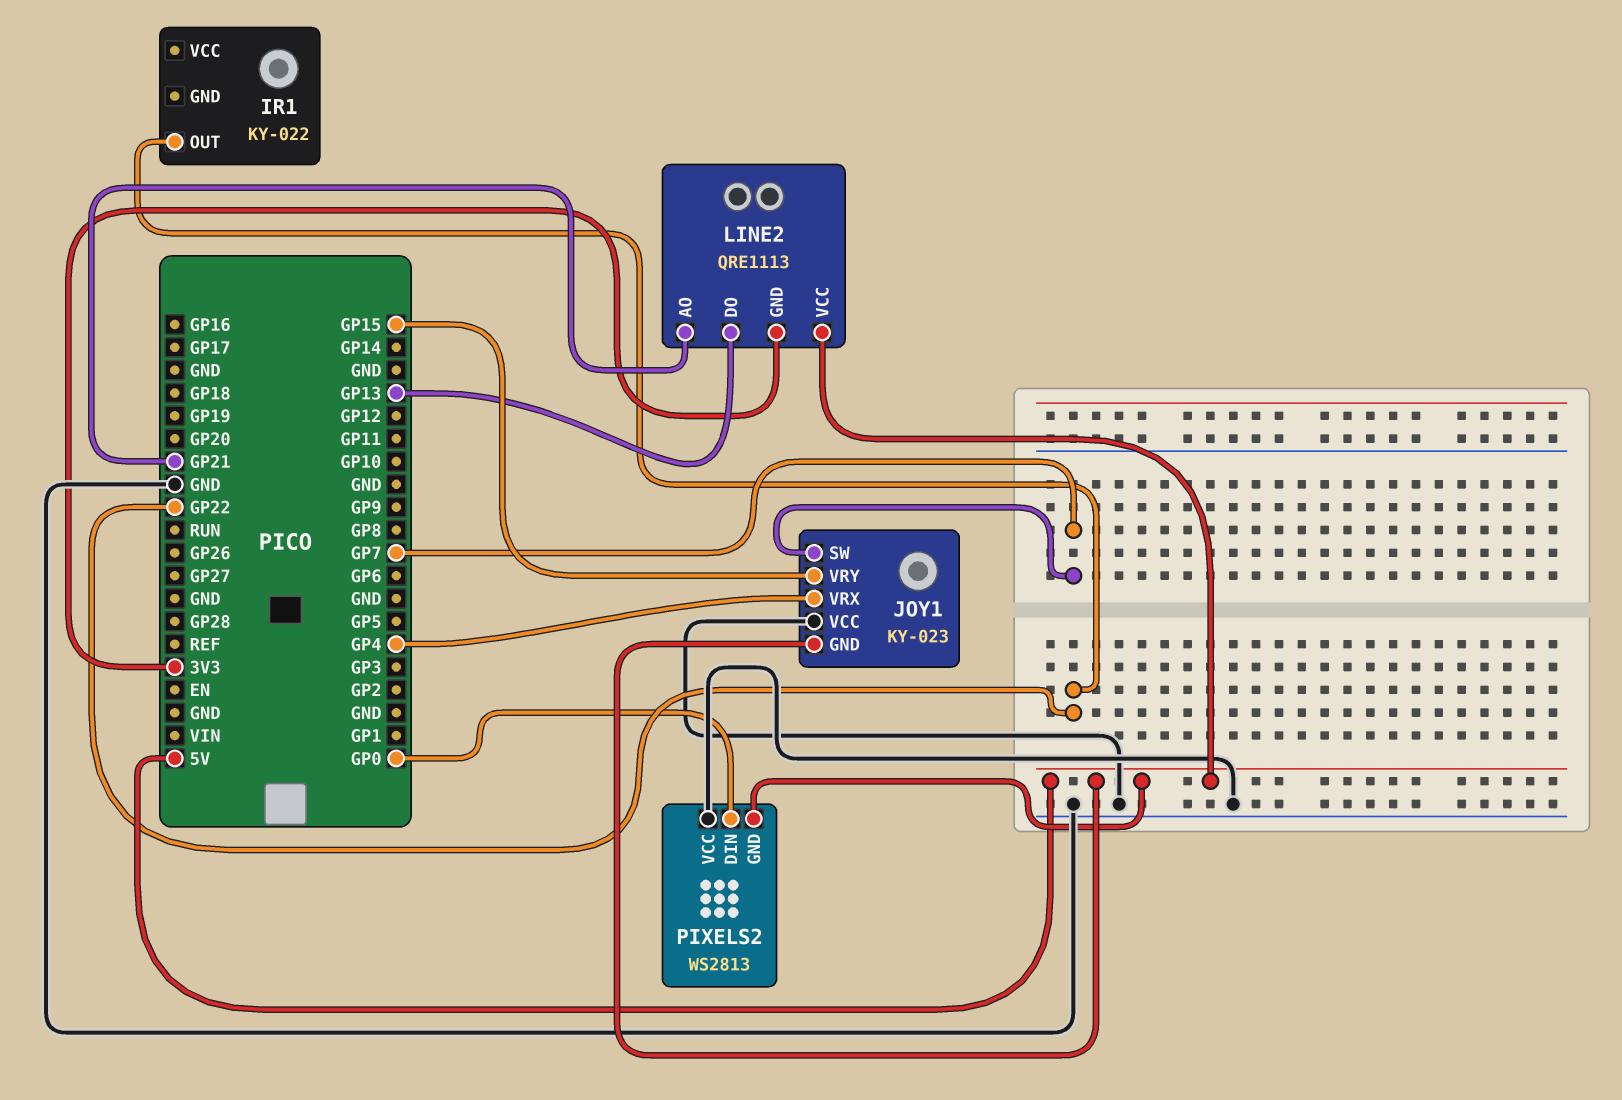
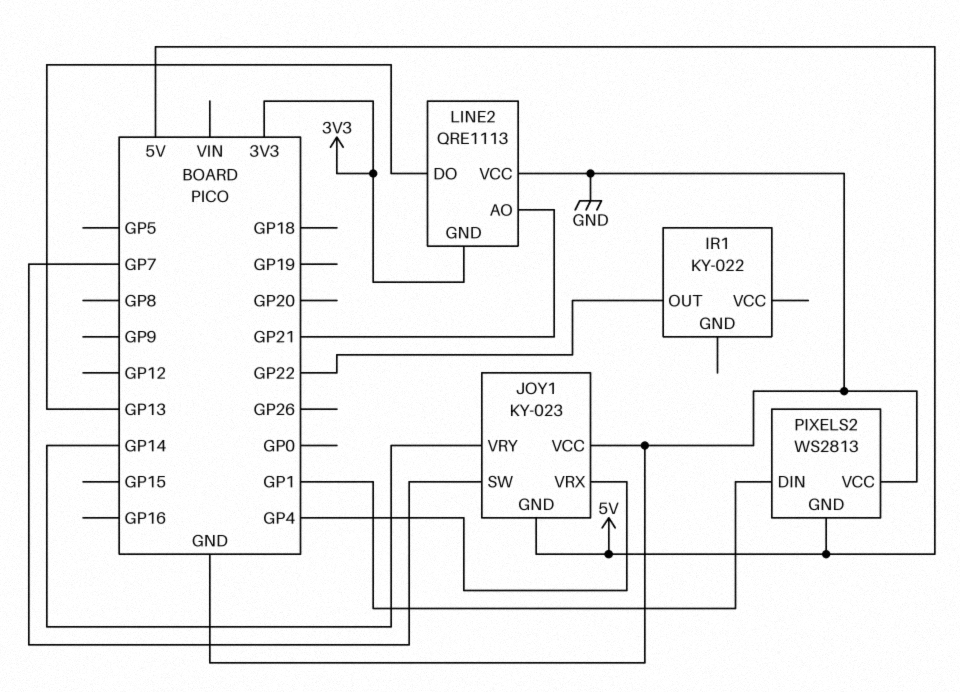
JOY1 pin VRY: GP15 -> GP14
LINE2 pin VCC: 5V -> GND
PIXELS2 pin DIN: GP0 -> GP1

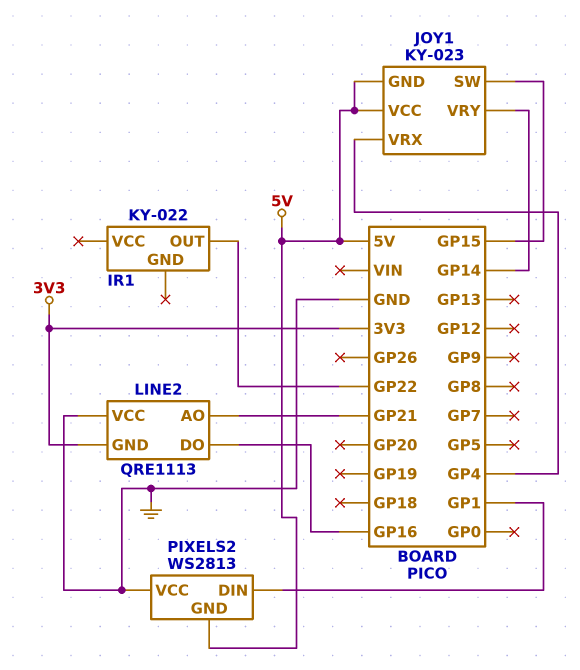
JOY1 pin SW: GP7 -> GP15
JOY1 pin VCC: GND -> 5V
LINE2 pin DO: GP13 -> GP16

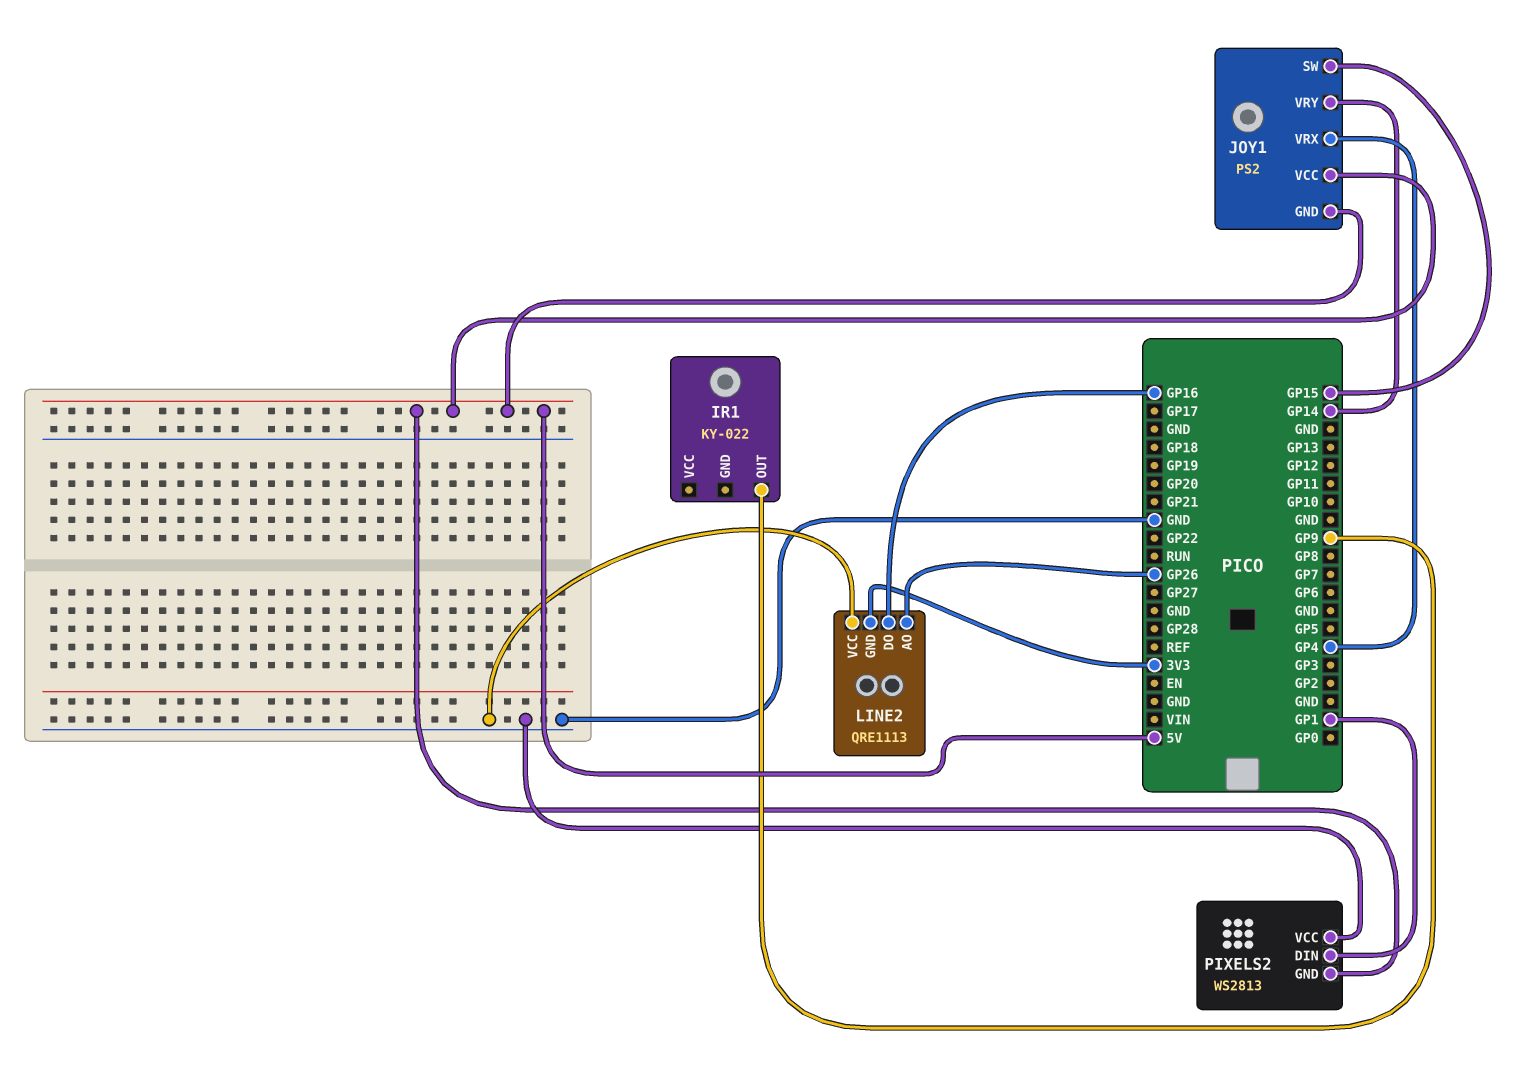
IR1 pin OUT: GP22 -> GP9
JOY1: KY-023 -> PS2
LINE2 pin AO: GP21 -> GP26

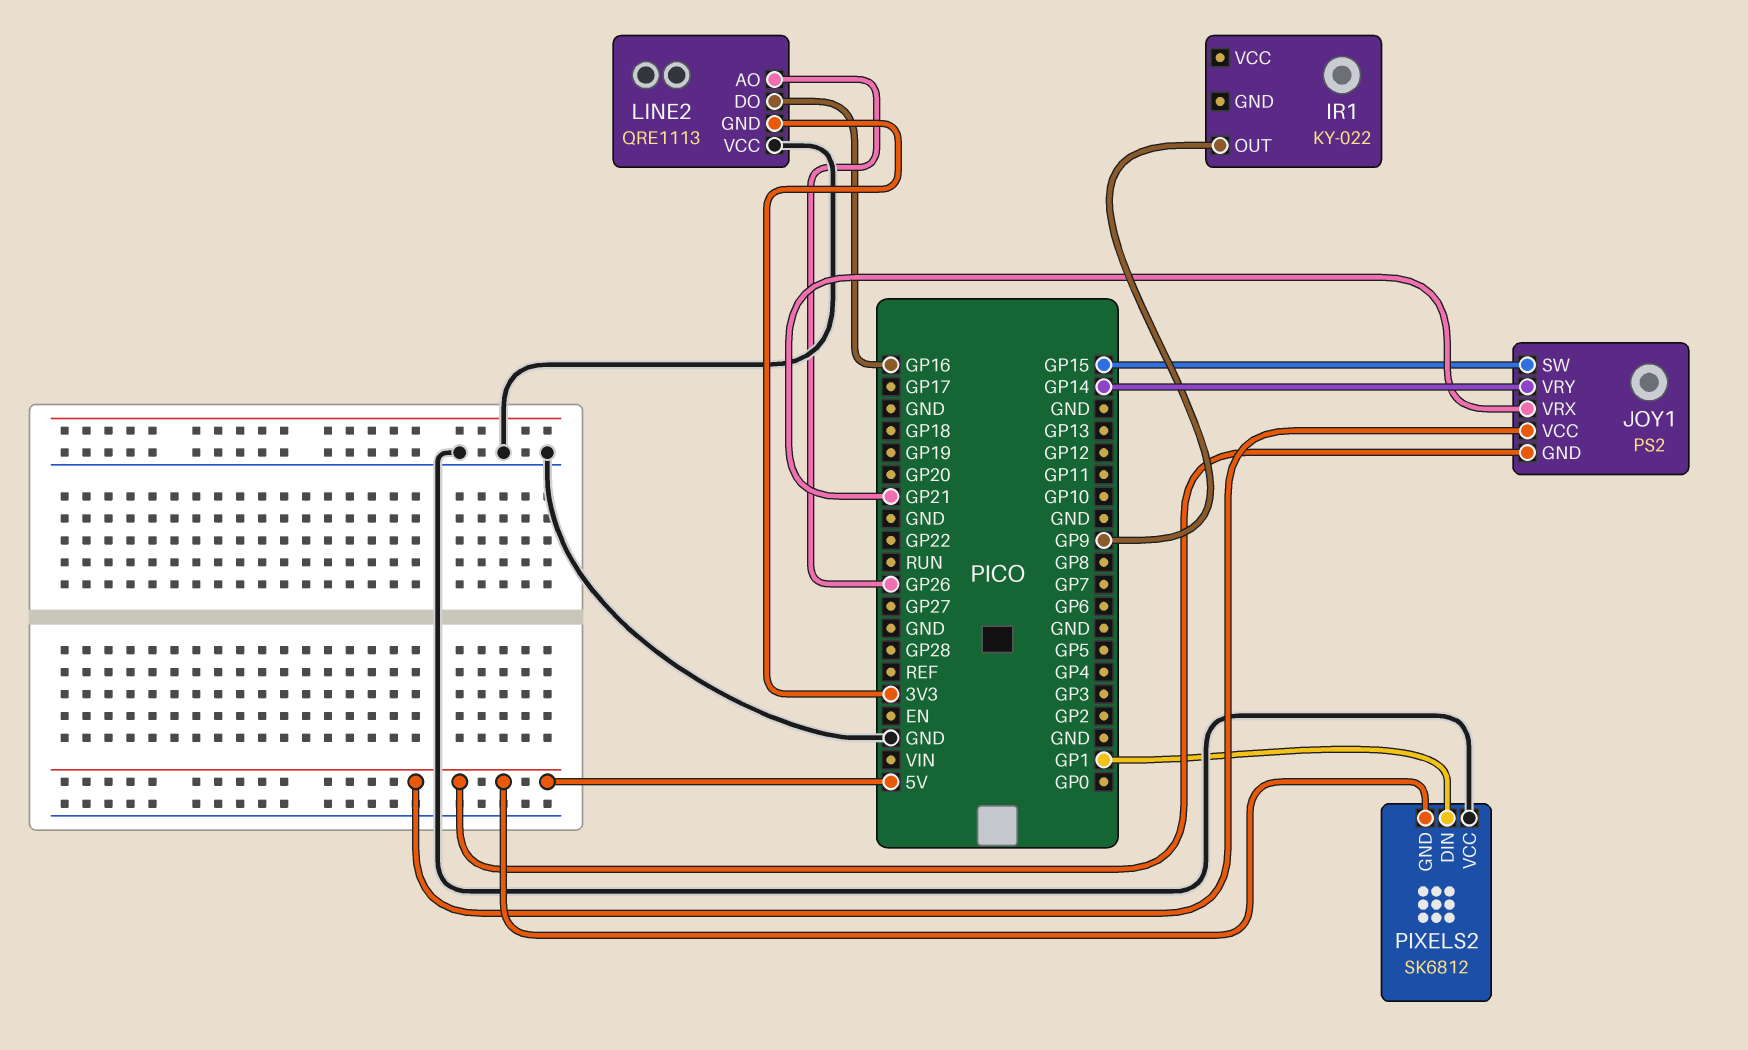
JOY1 pin VRX: GP4 -> GP21
PIXELS2: WS2813 -> SK6812

